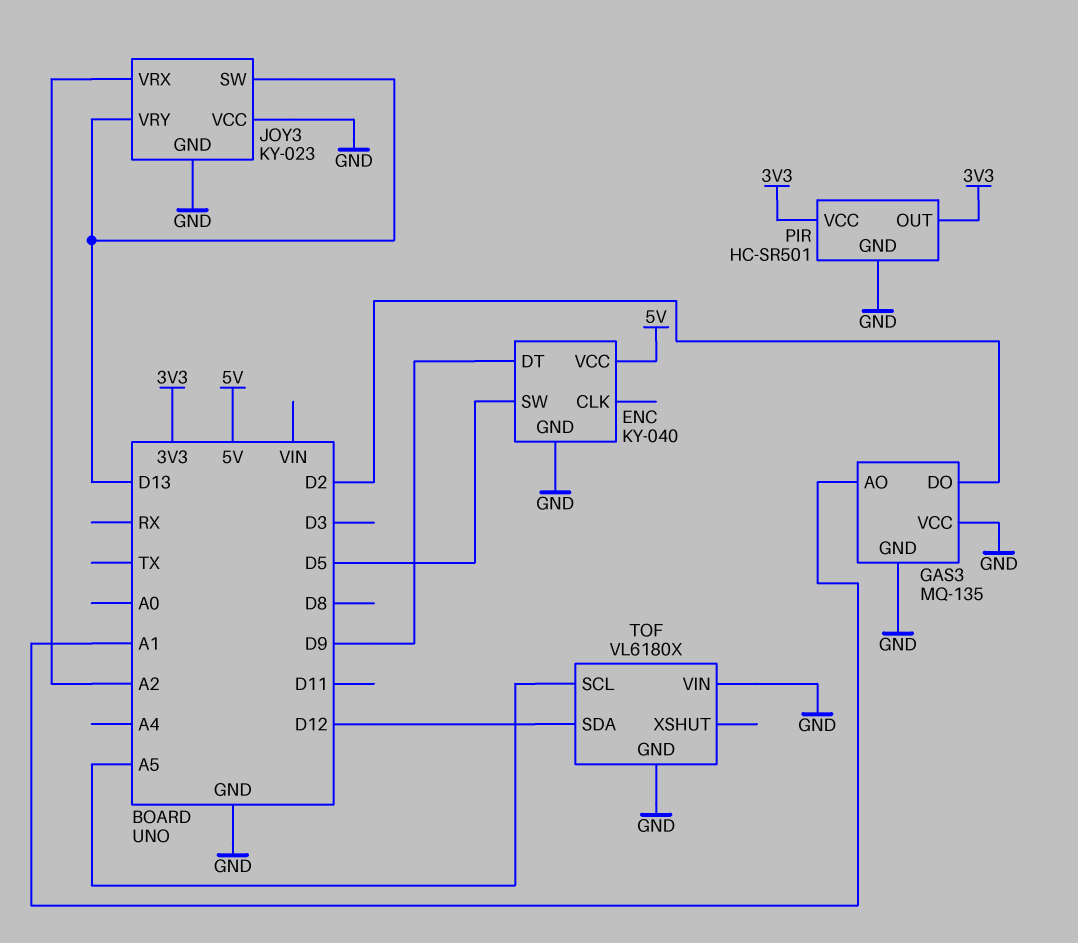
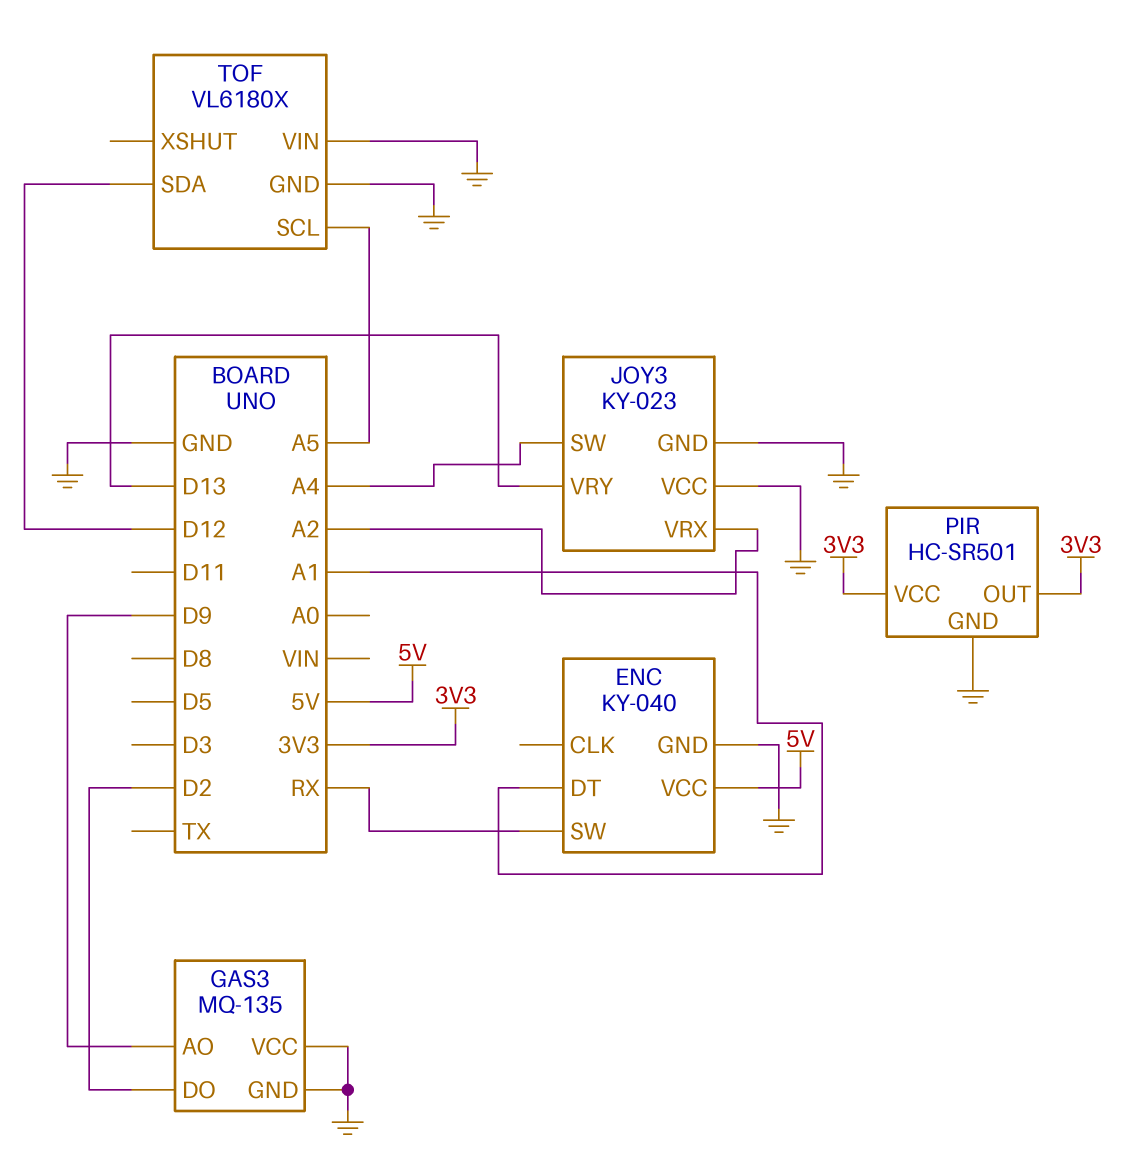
ENC pin DT: D9 -> A1
ENC pin SW: D5 -> RX
GAS3 pin AO: A1 -> D9
JOY3 pin SW: D13 -> A4

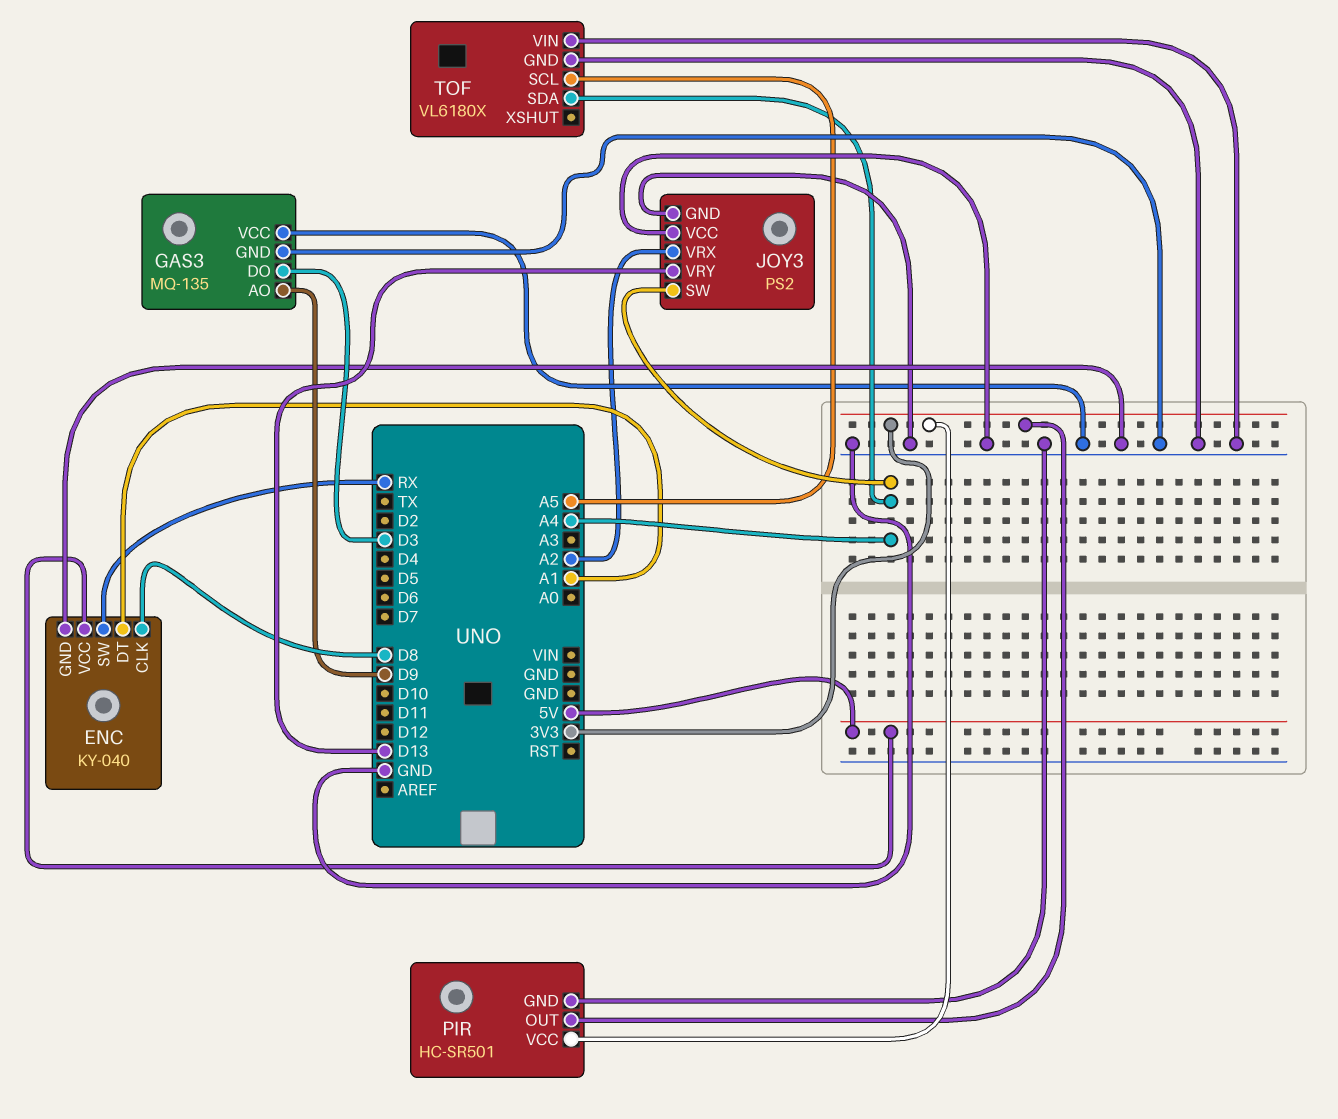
ENC pin CLK: none -> D8
GAS3 pin DO: D2 -> D3
JOY3: KY-023 -> PS2
TOF pin SDA: D12 -> A4

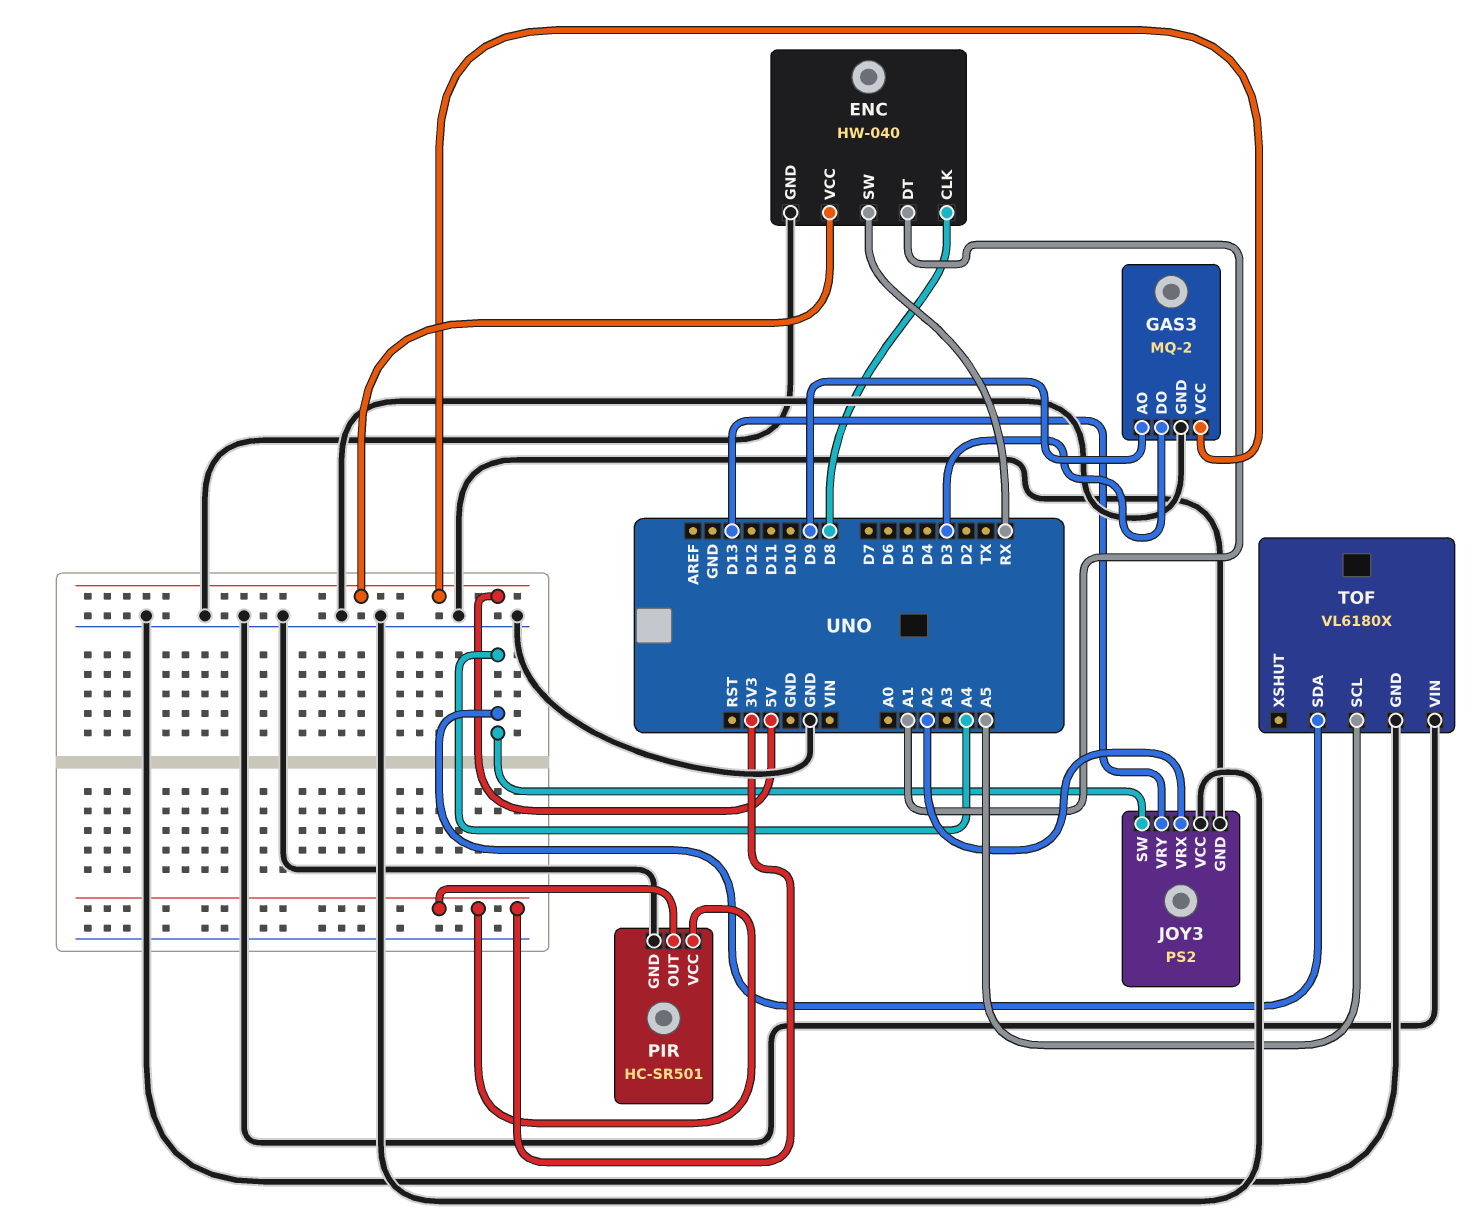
ENC: KY-040 -> HW-040
GAS3: MQ-135 -> MQ-2
GAS3 pin VCC: GND -> 5V

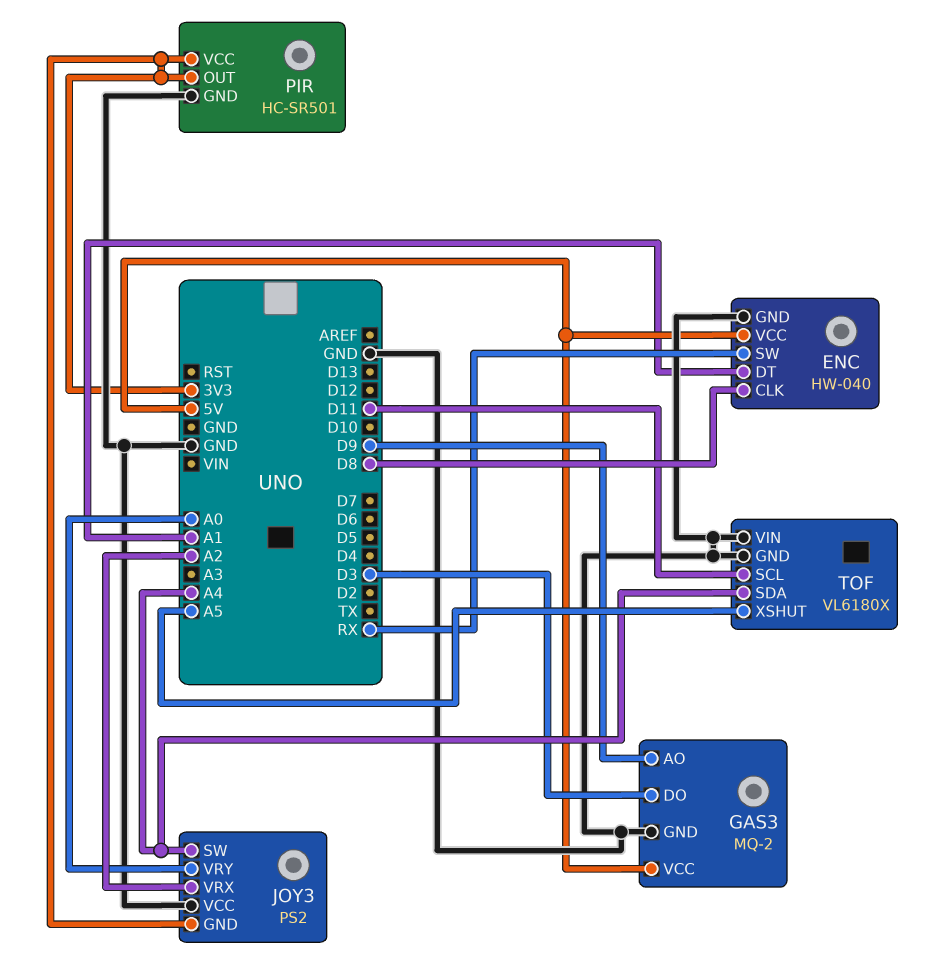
JOY3 pin GND: GND -> 3V3
JOY3 pin VRY: D13 -> A0
TOF pin SCL: A5 -> D11
TOF pin XSHUT: none -> A5

